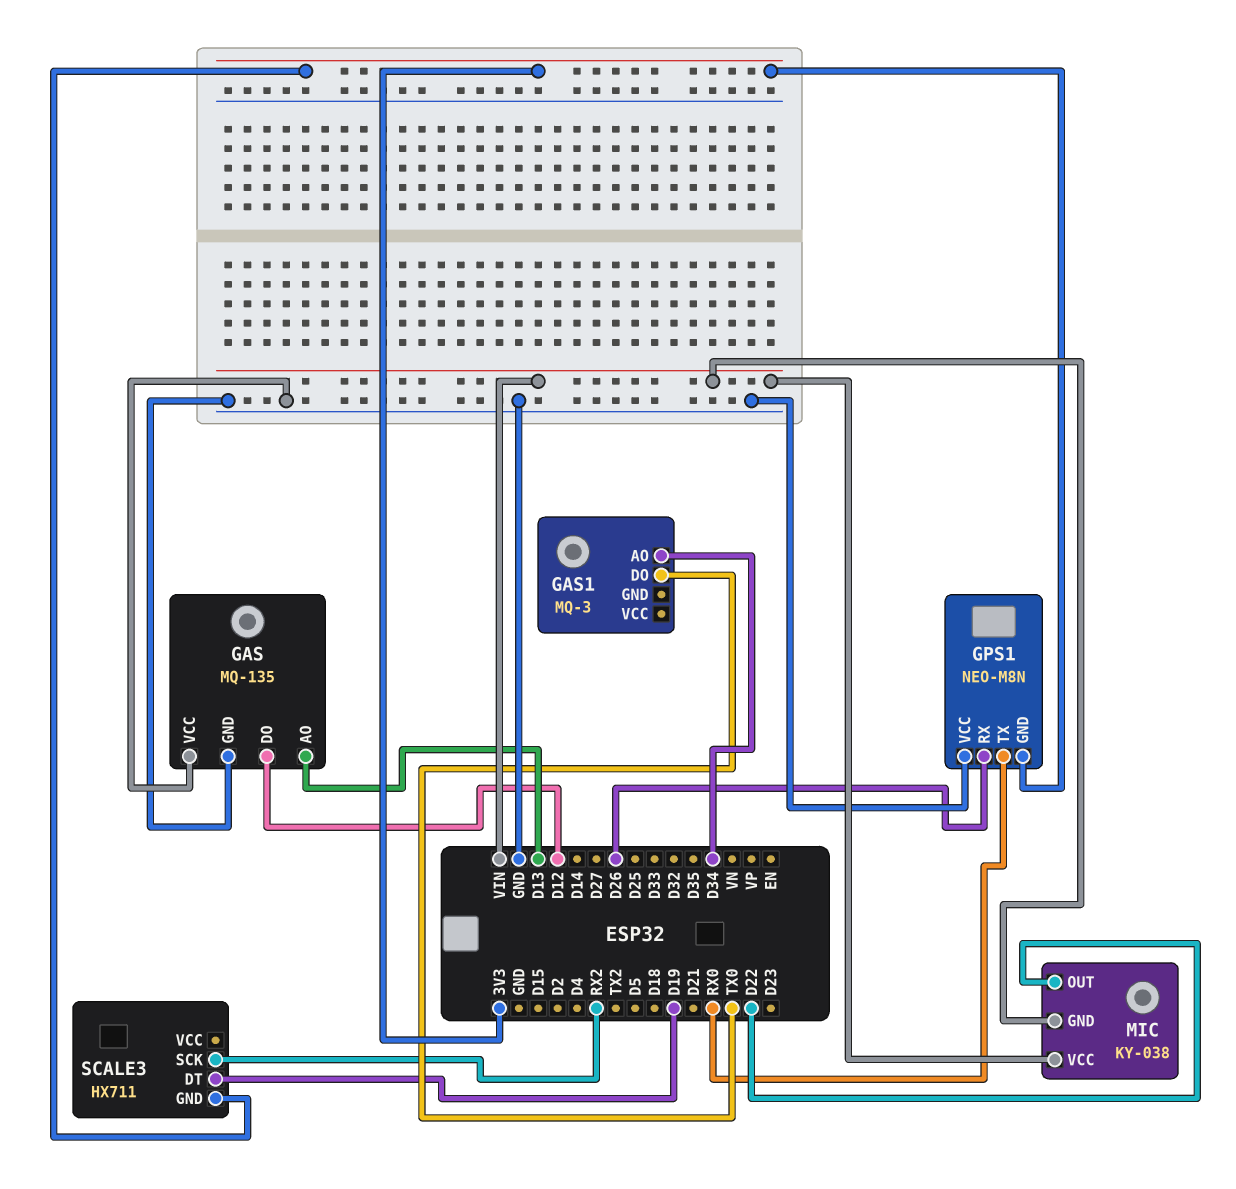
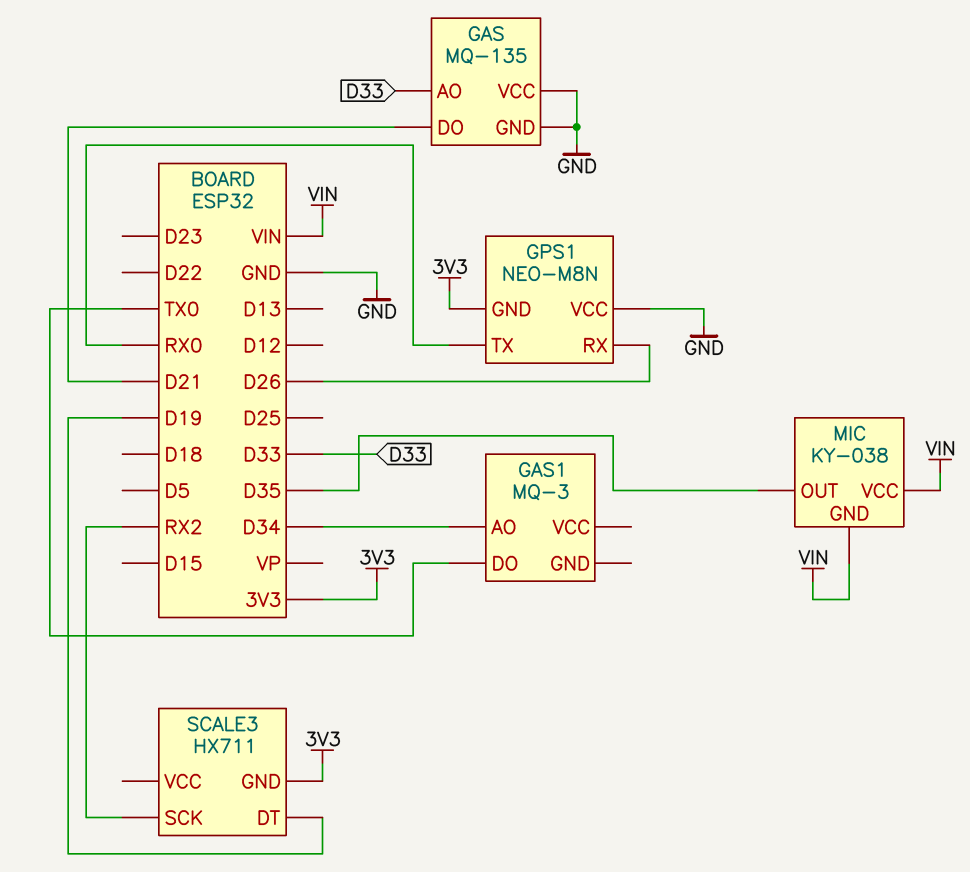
GAS pin AO: D13 -> D33
GAS pin DO: D12 -> D21
MIC pin OUT: D22 -> D35

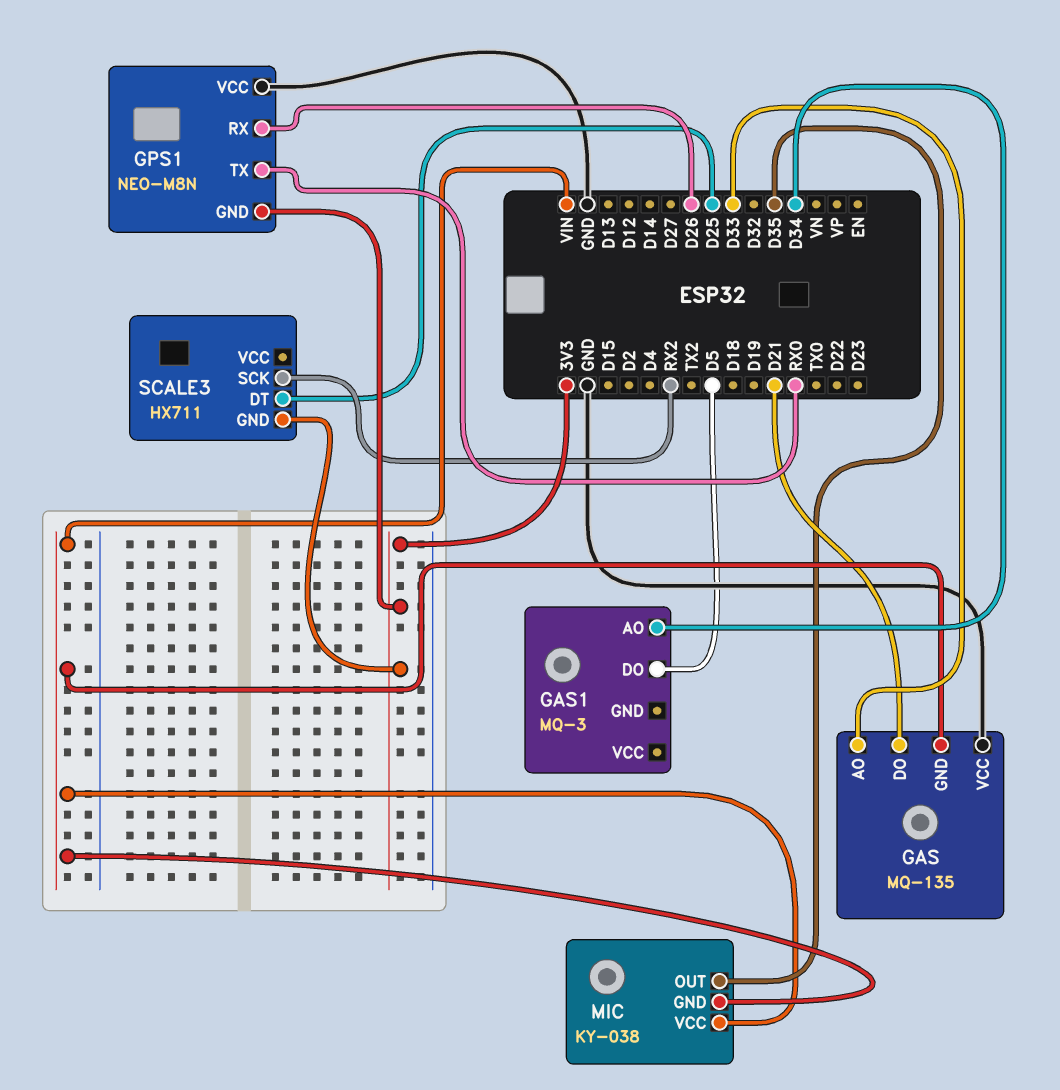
GAS pin GND: GND -> VIN
GAS1 pin DO: TX0 -> D5
SCALE3 pin DT: D19 -> D25

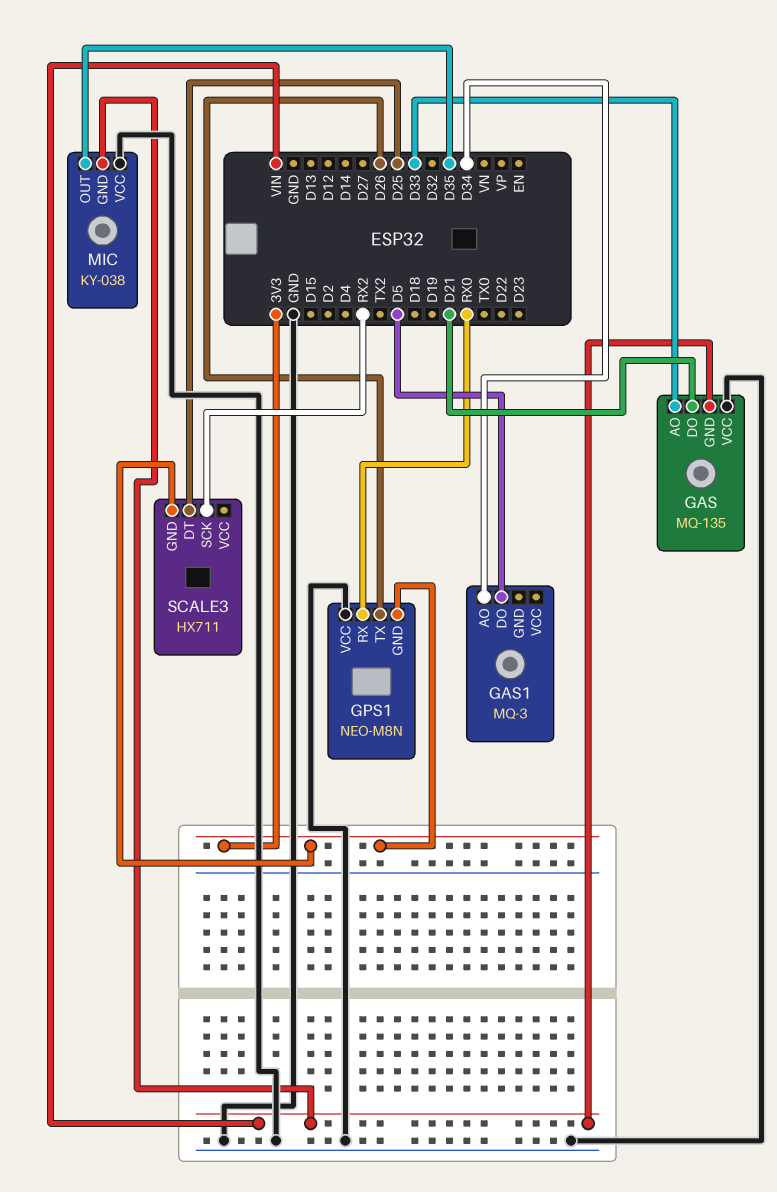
GPS1 pin RX: D26 -> RX0
GPS1 pin TX: RX0 -> D26
MIC pin VCC: VIN -> GND

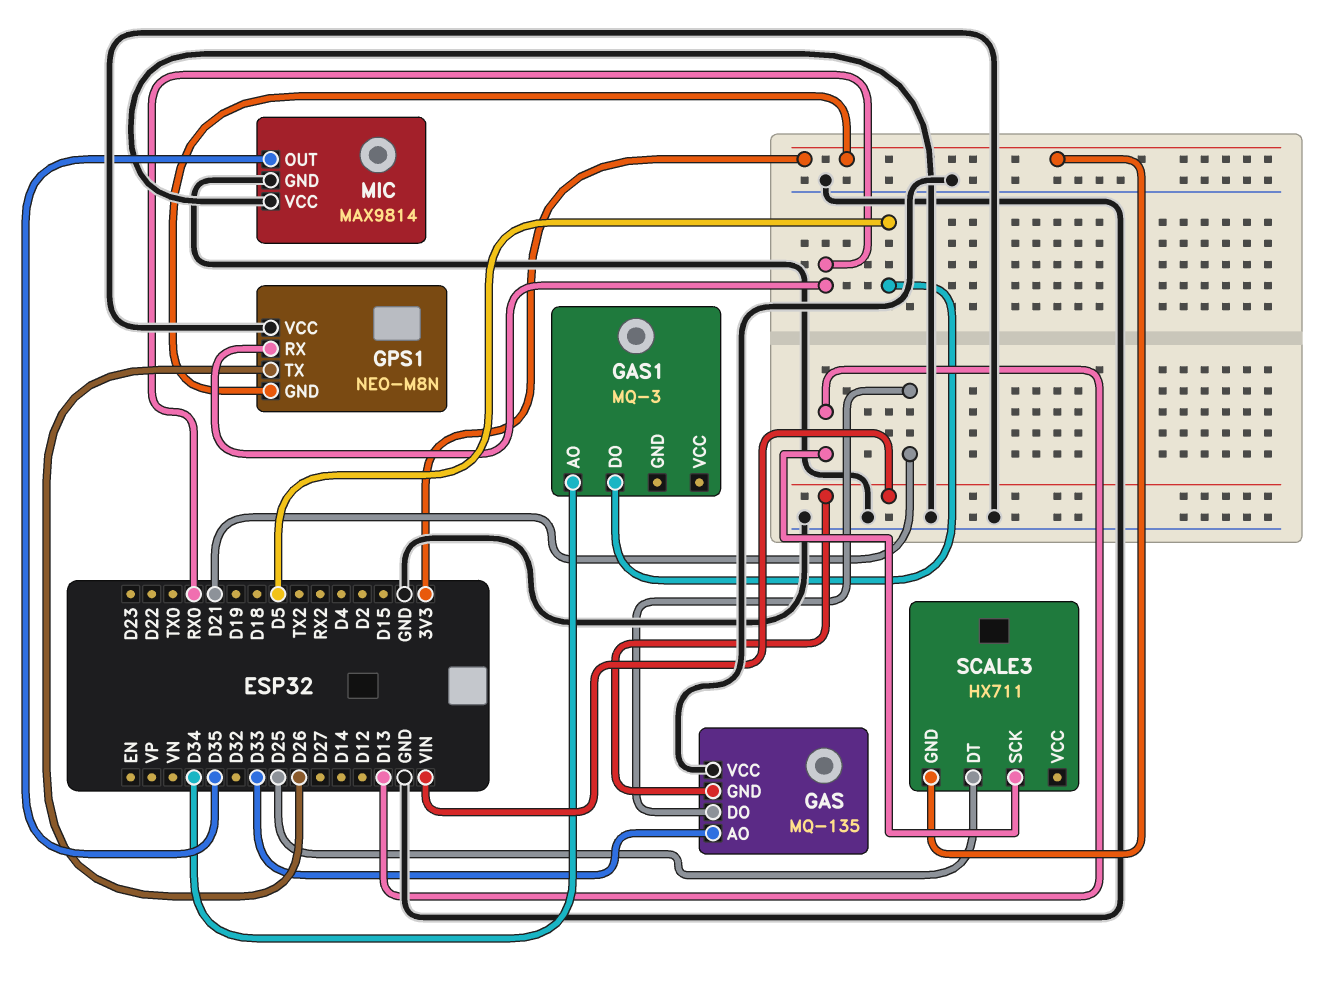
MIC: KY-038 -> MAX9814
MIC pin GND: VIN -> GND
SCALE3 pin SCK: RX2 -> D13

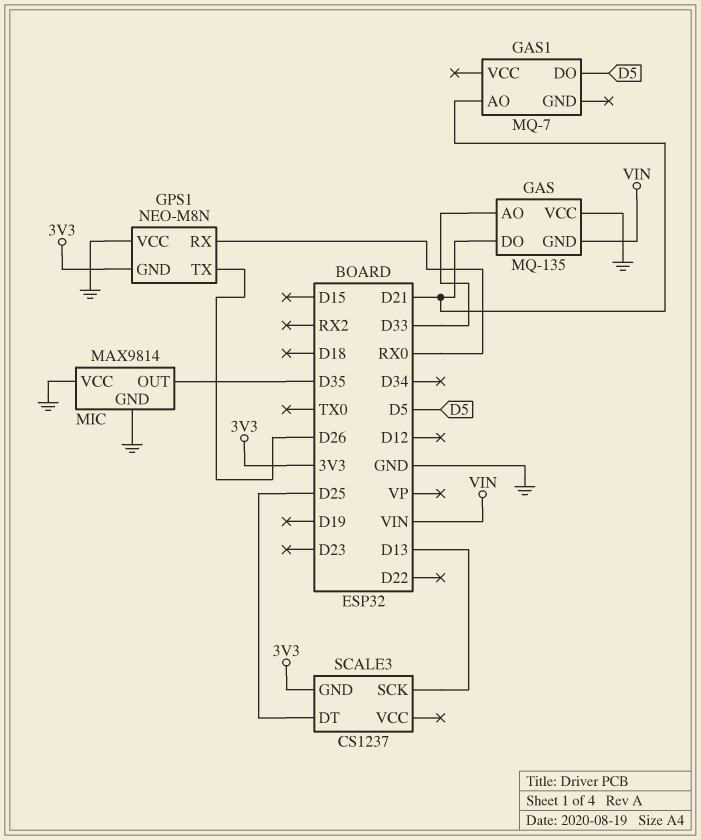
GAS1: MQ-3 -> MQ-7
GAS1 pin AO: D34 -> D21
SCALE3: HX711 -> CS1237

